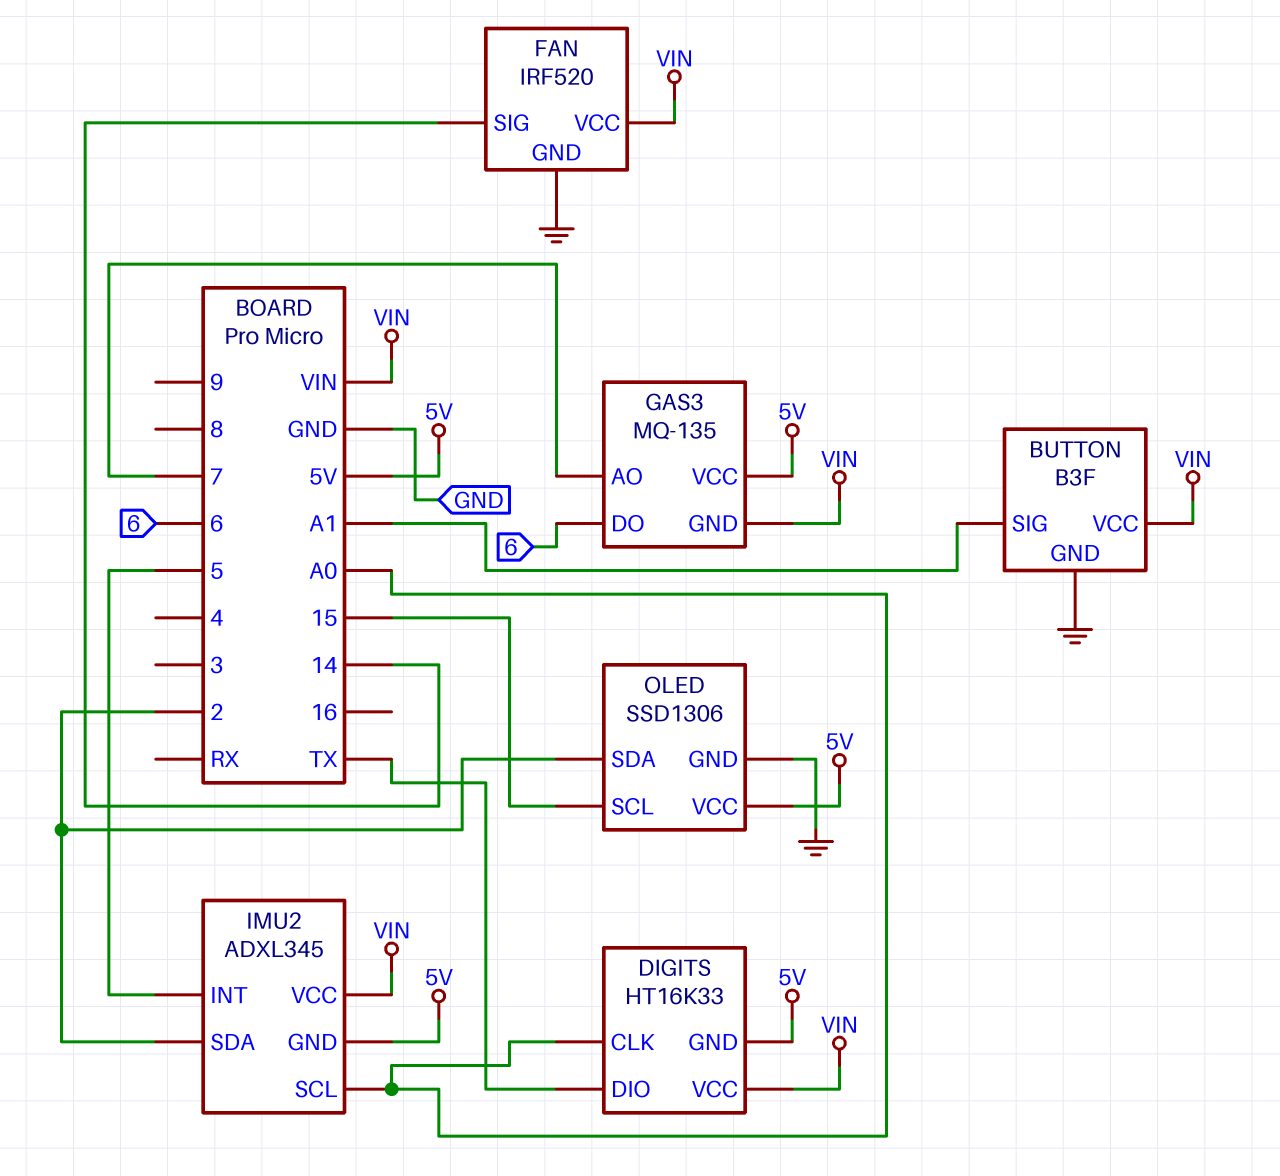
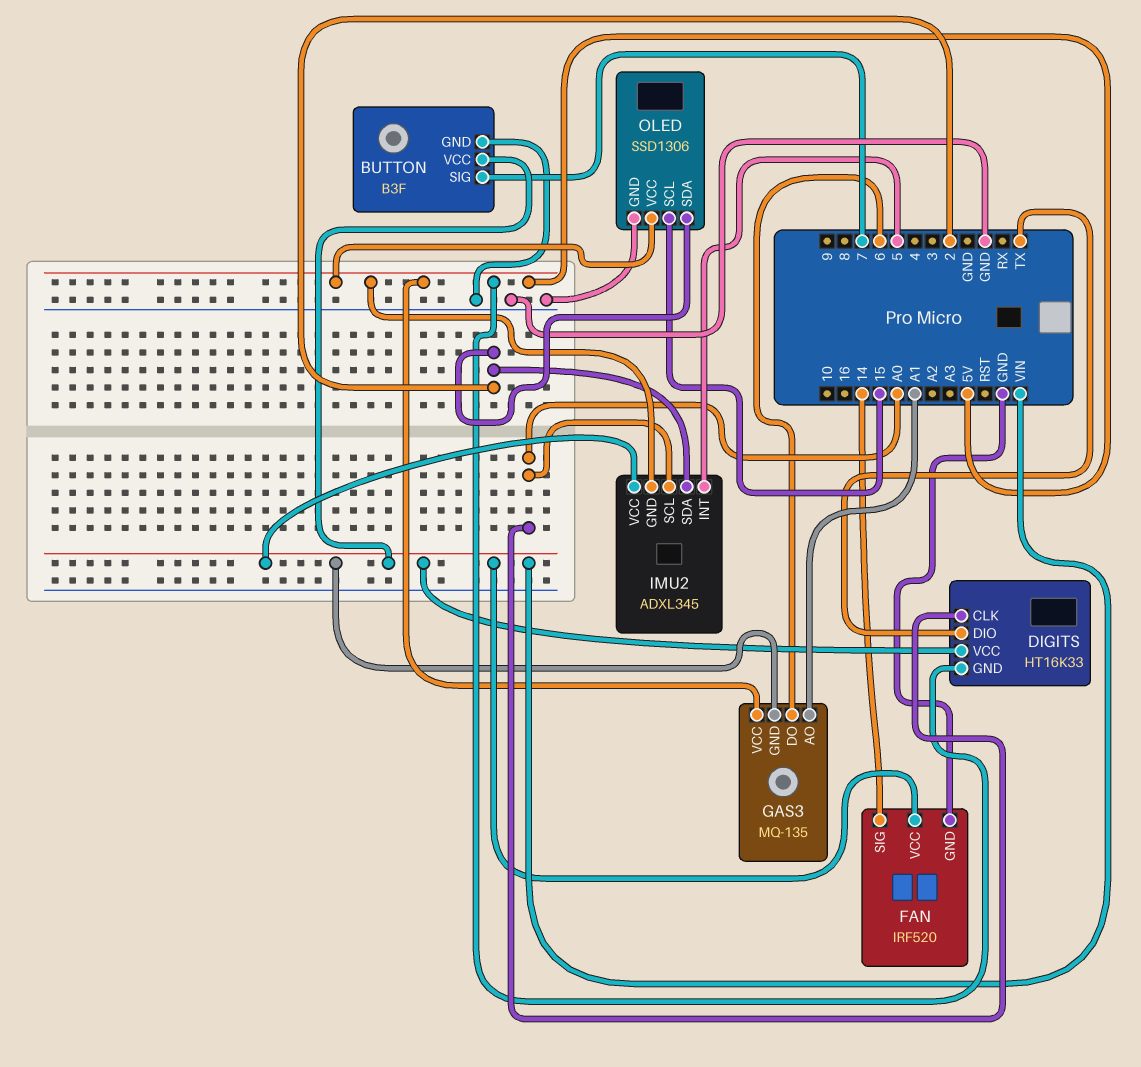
BUTTON pin SIG: A1 -> 7
GAS3 pin AO: 7 -> A1

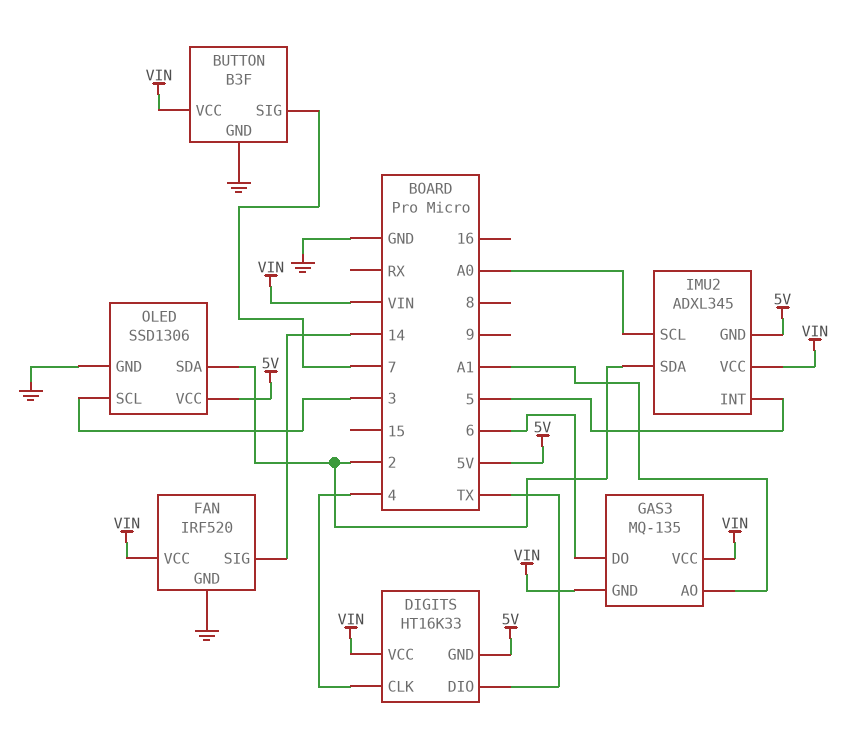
DIGITS pin CLK: A0 -> 4
GAS3 pin VCC: 5V -> VIN
OLED pin SCL: 15 -> 3

